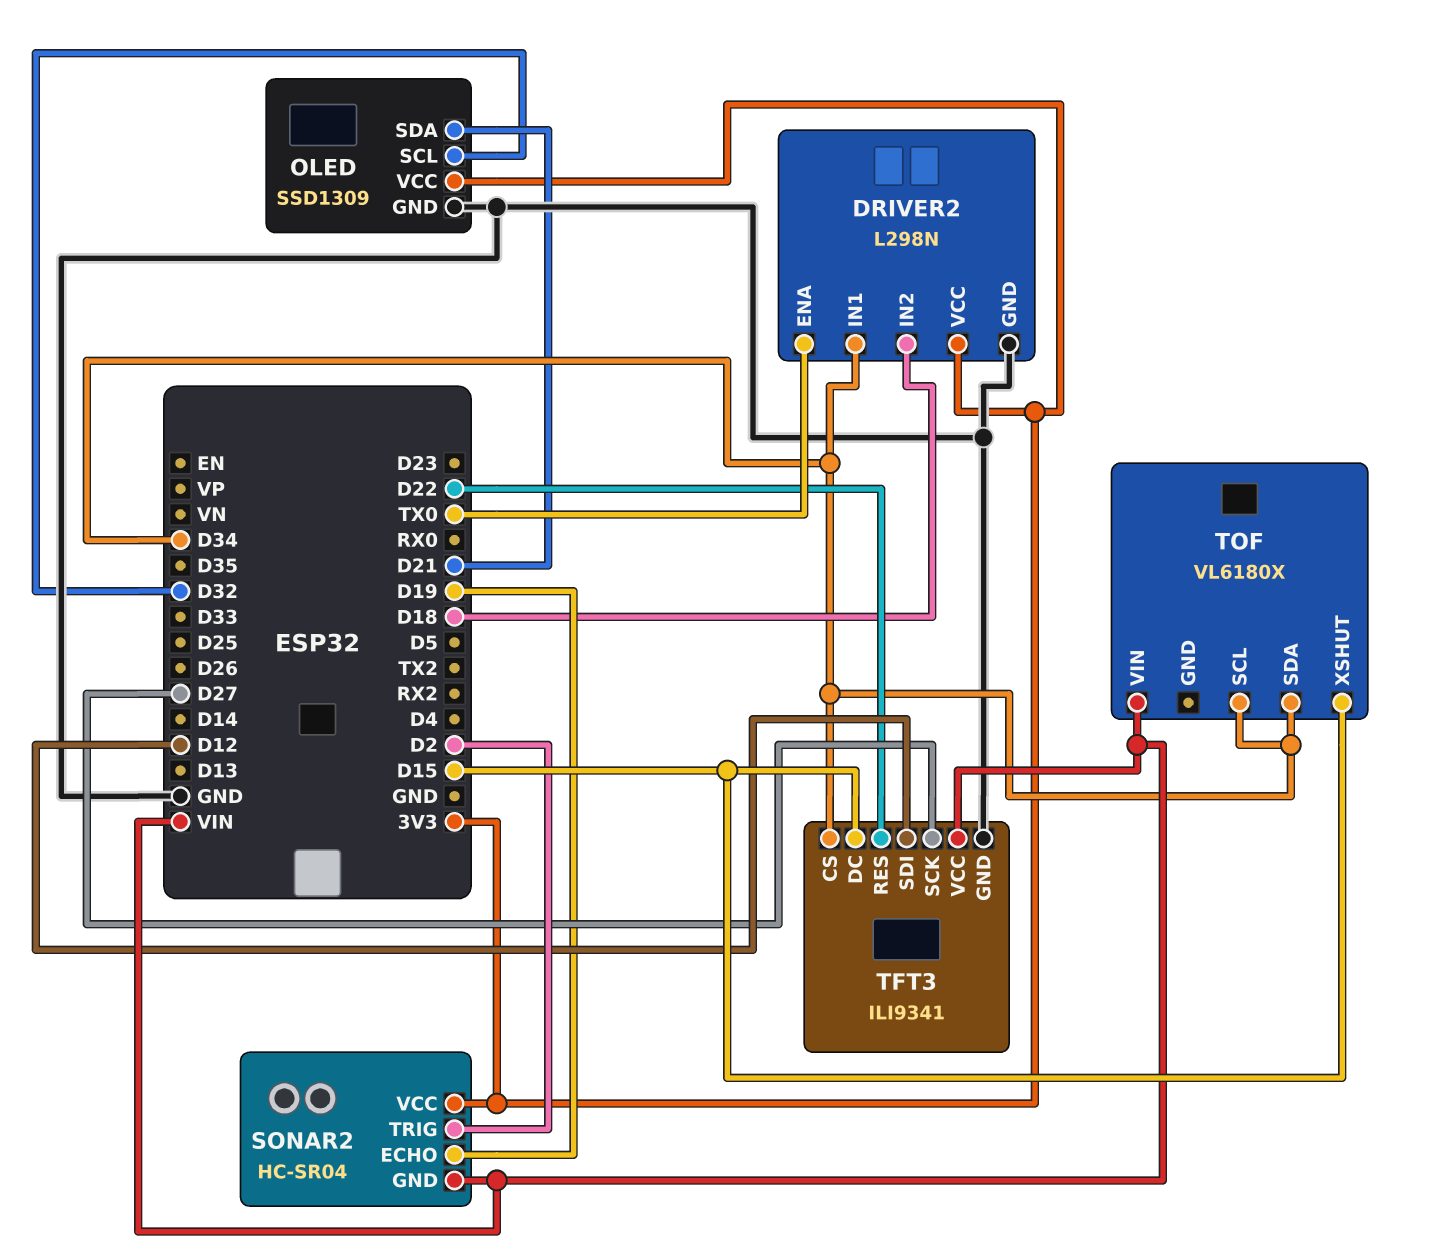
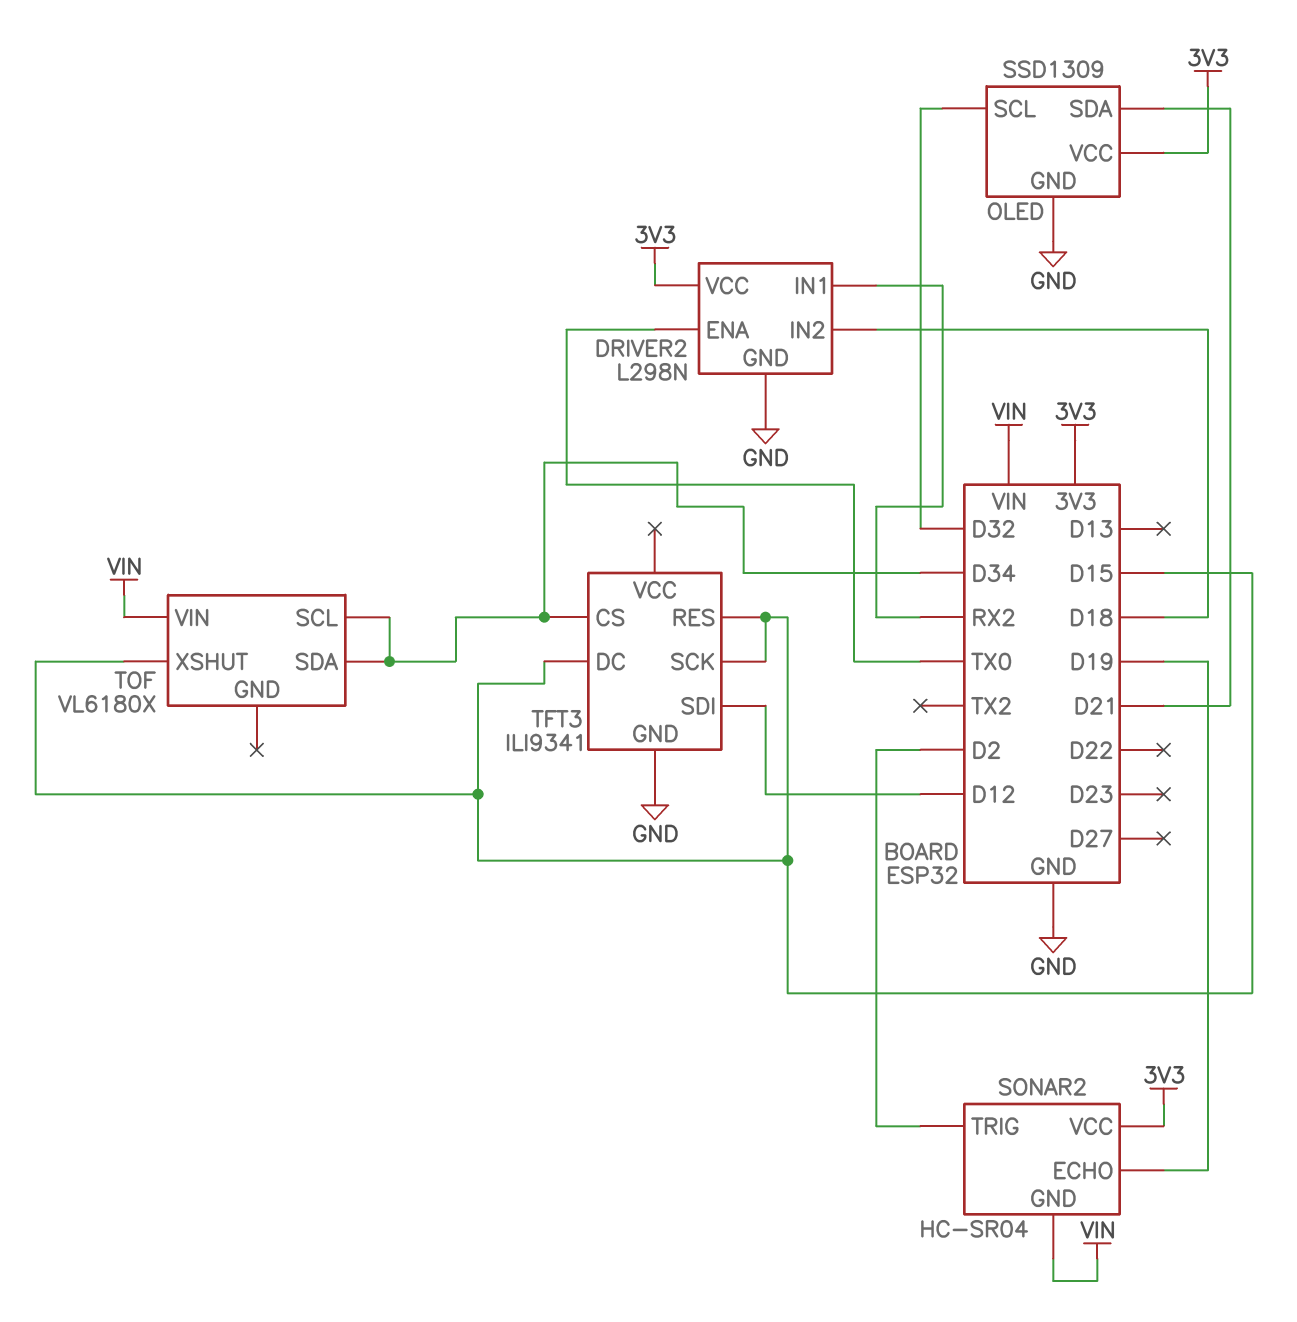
DRIVER2 pin IN1: D34 -> RX2
TFT3 pin RES: D22 -> D15
TFT3 pin SCK: D27 -> D15
TFT3 pin VCC: VIN -> none

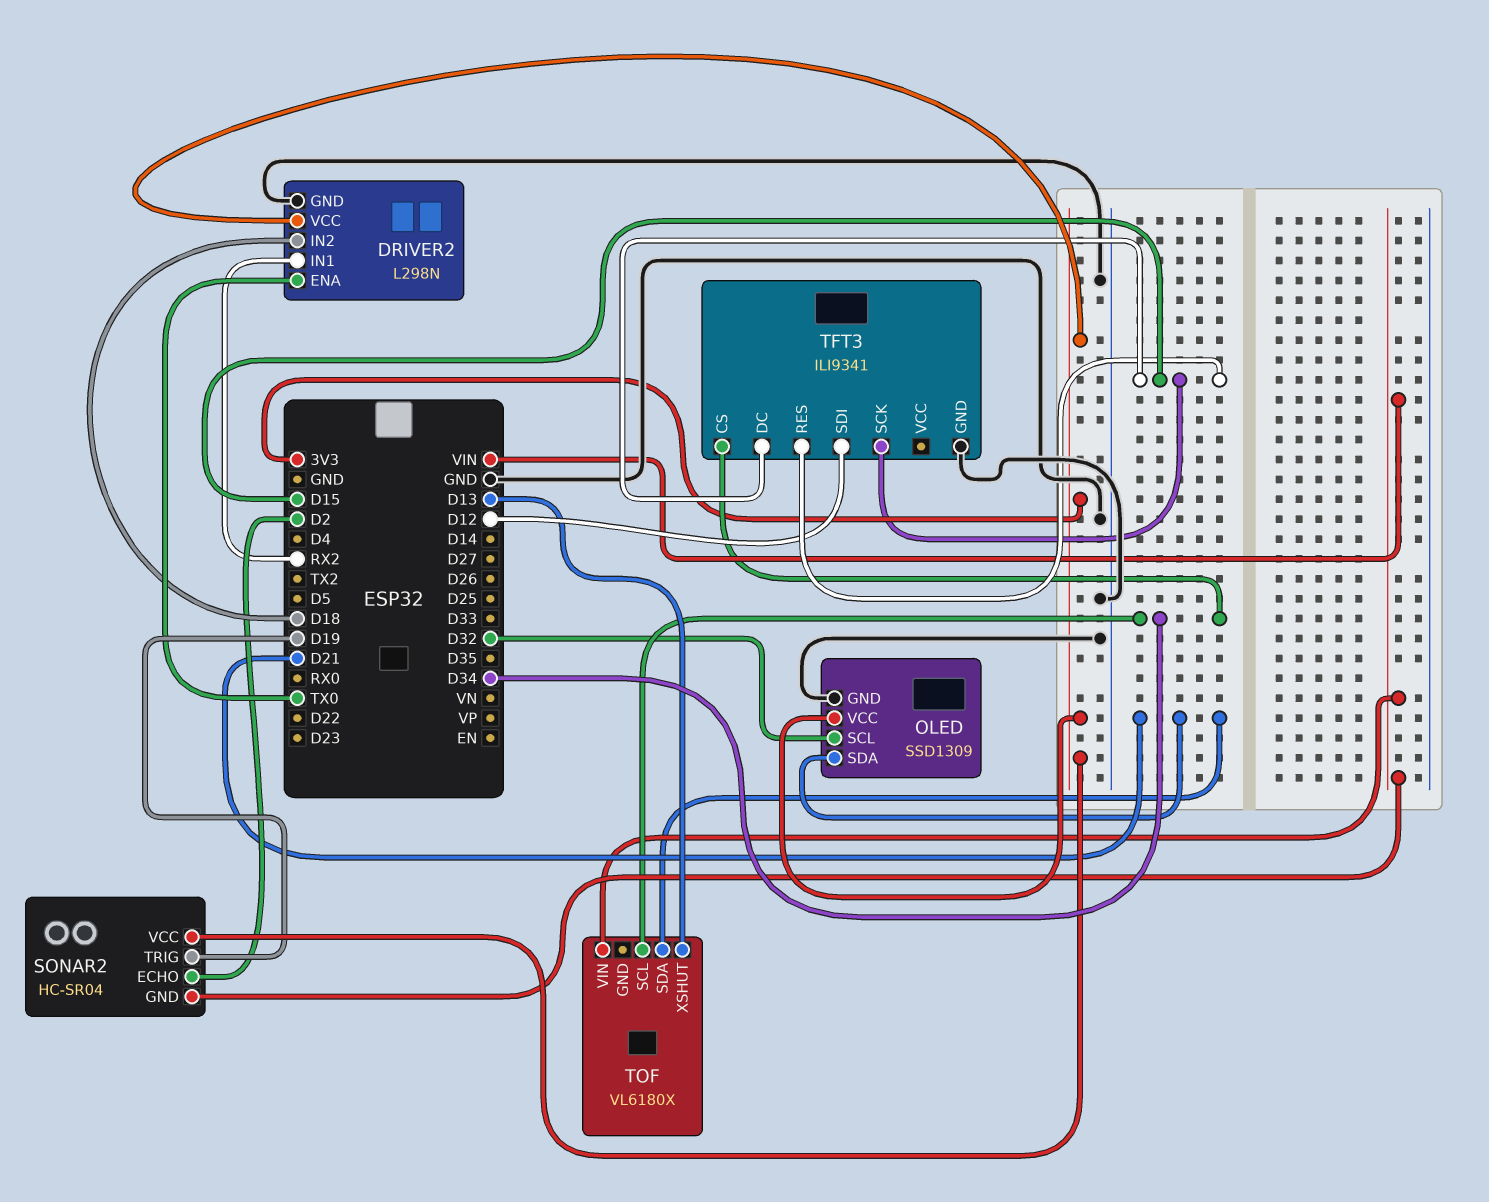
SONAR2 pin ECHO: D19 -> D2
SONAR2 pin TRIG: D2 -> D19
TOF pin SDA: D34 -> D21
TOF pin XSHUT: D15 -> D13

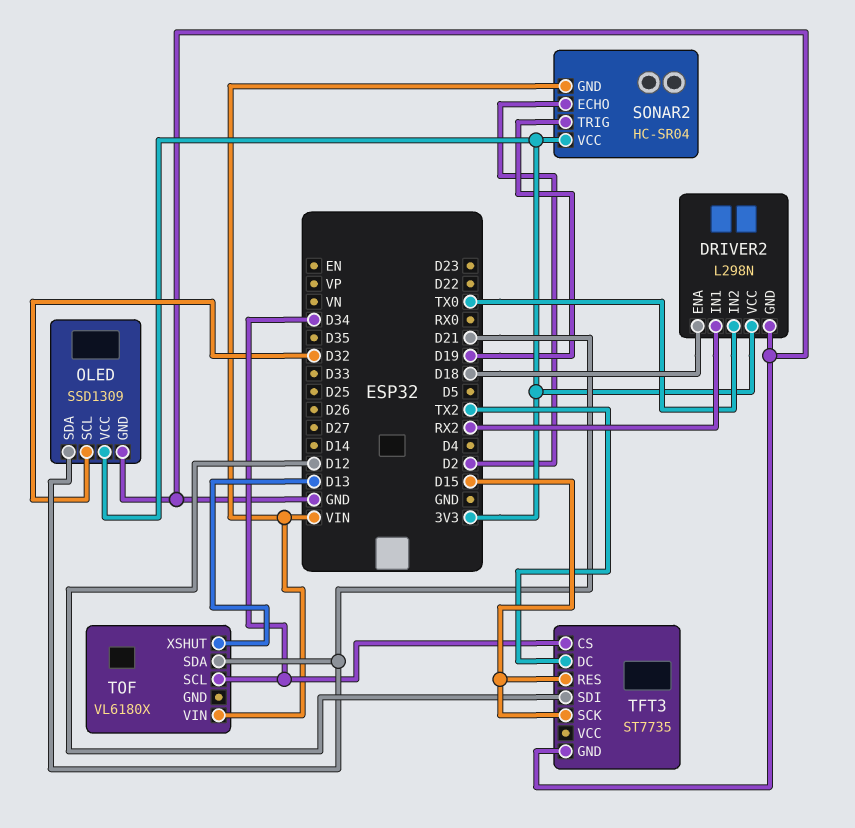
DRIVER2 pin ENA: TX0 -> D18
DRIVER2 pin IN2: D18 -> TX0
TFT3: ILI9341 -> ST7735
TFT3 pin DC: D15 -> TX2

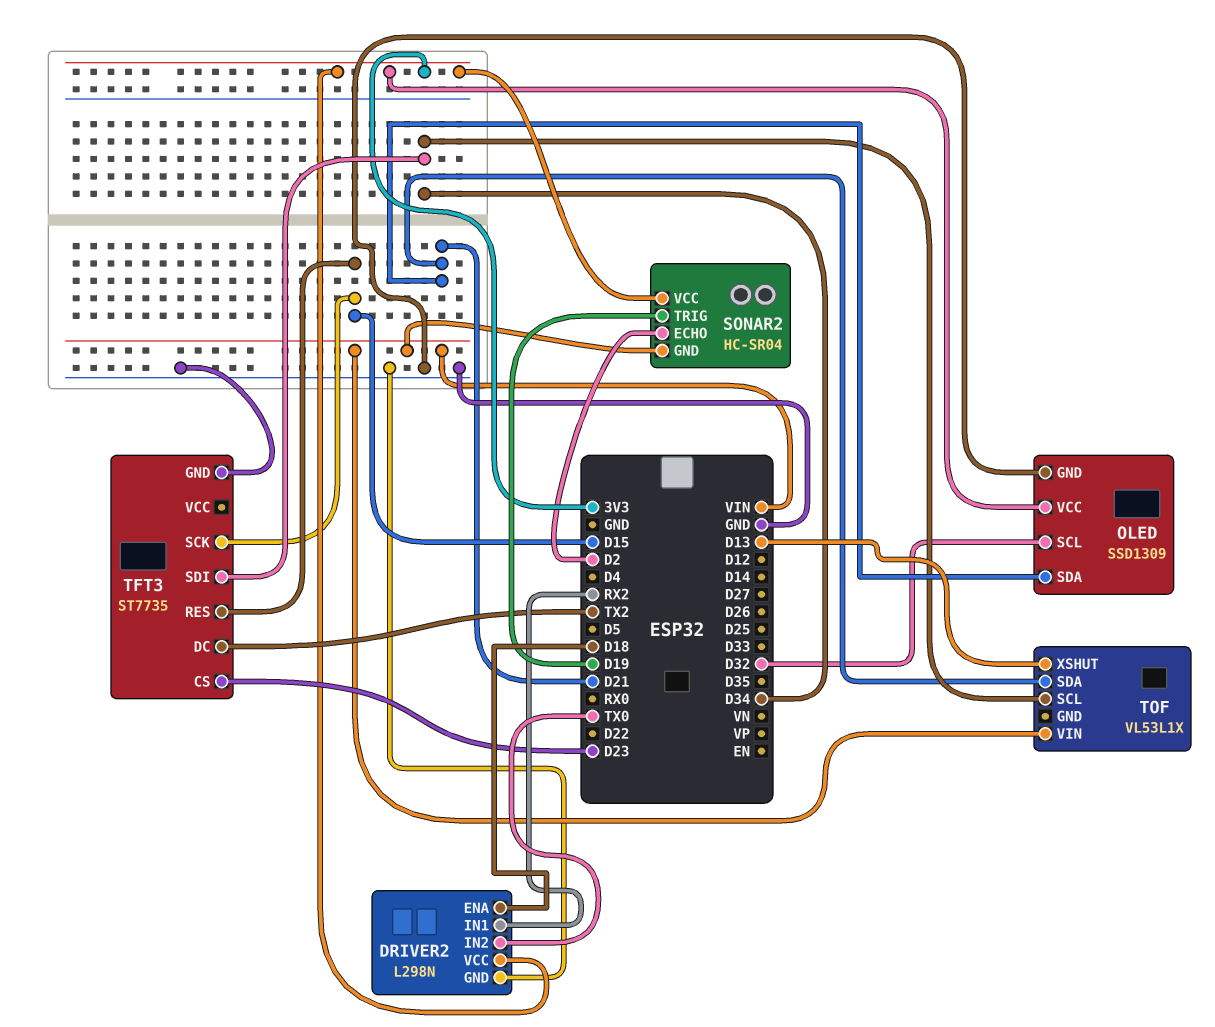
TFT3 pin CS: D34 -> D23
TFT3 pin SDI: D12 -> D34
TOF: VL6180X -> VL53L1X

